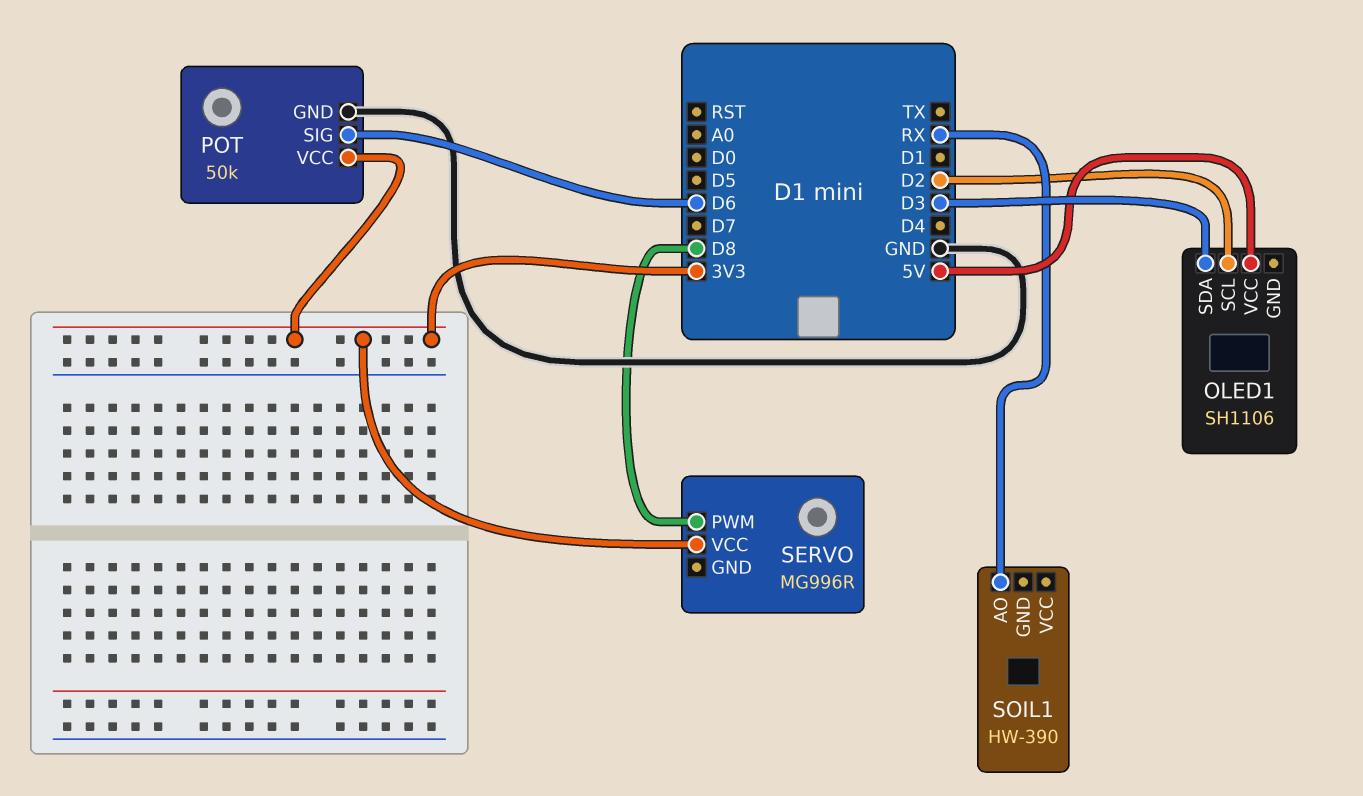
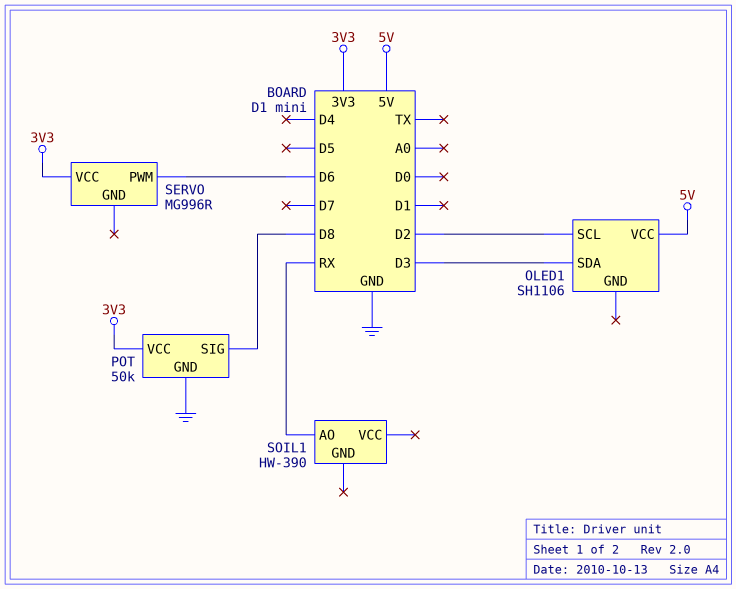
POT pin SIG: D6 -> D8
SERVO pin PWM: D8 -> D6

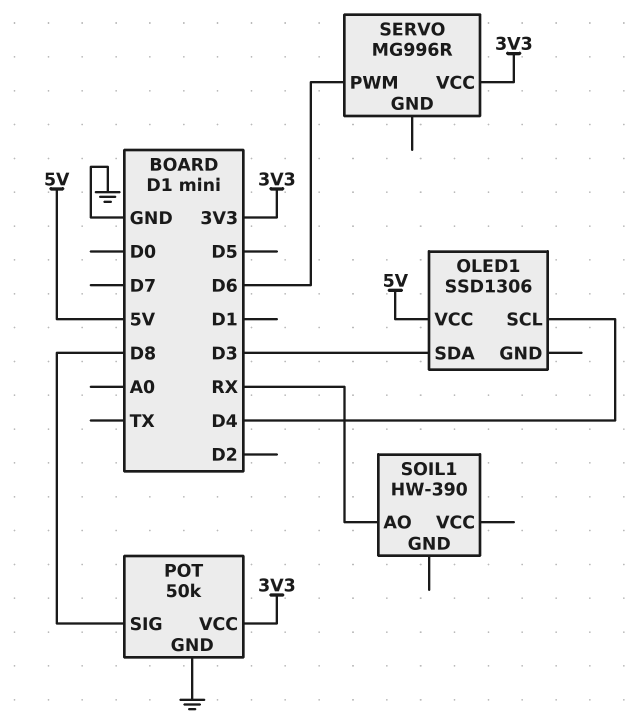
OLED1: SH1106 -> SSD1306
OLED1 pin SCL: D2 -> D4

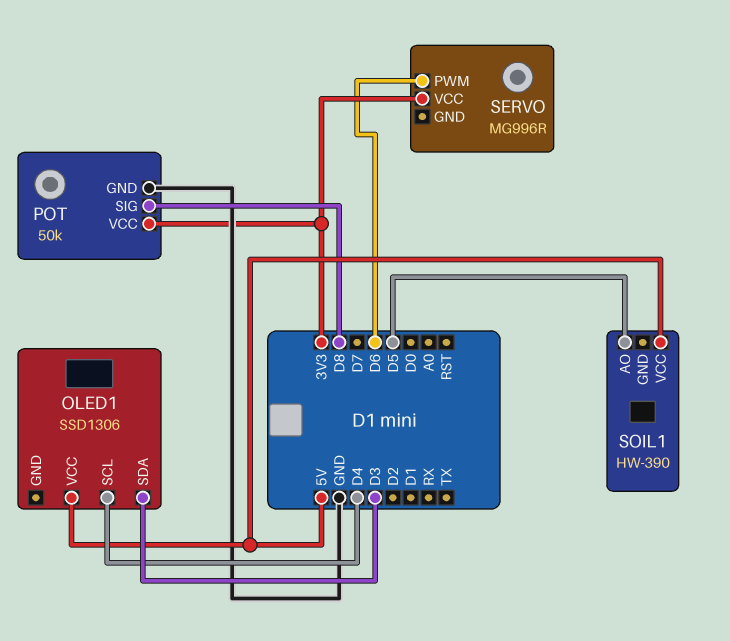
SOIL1 pin AO: RX -> D5
SOIL1 pin VCC: none -> 5V

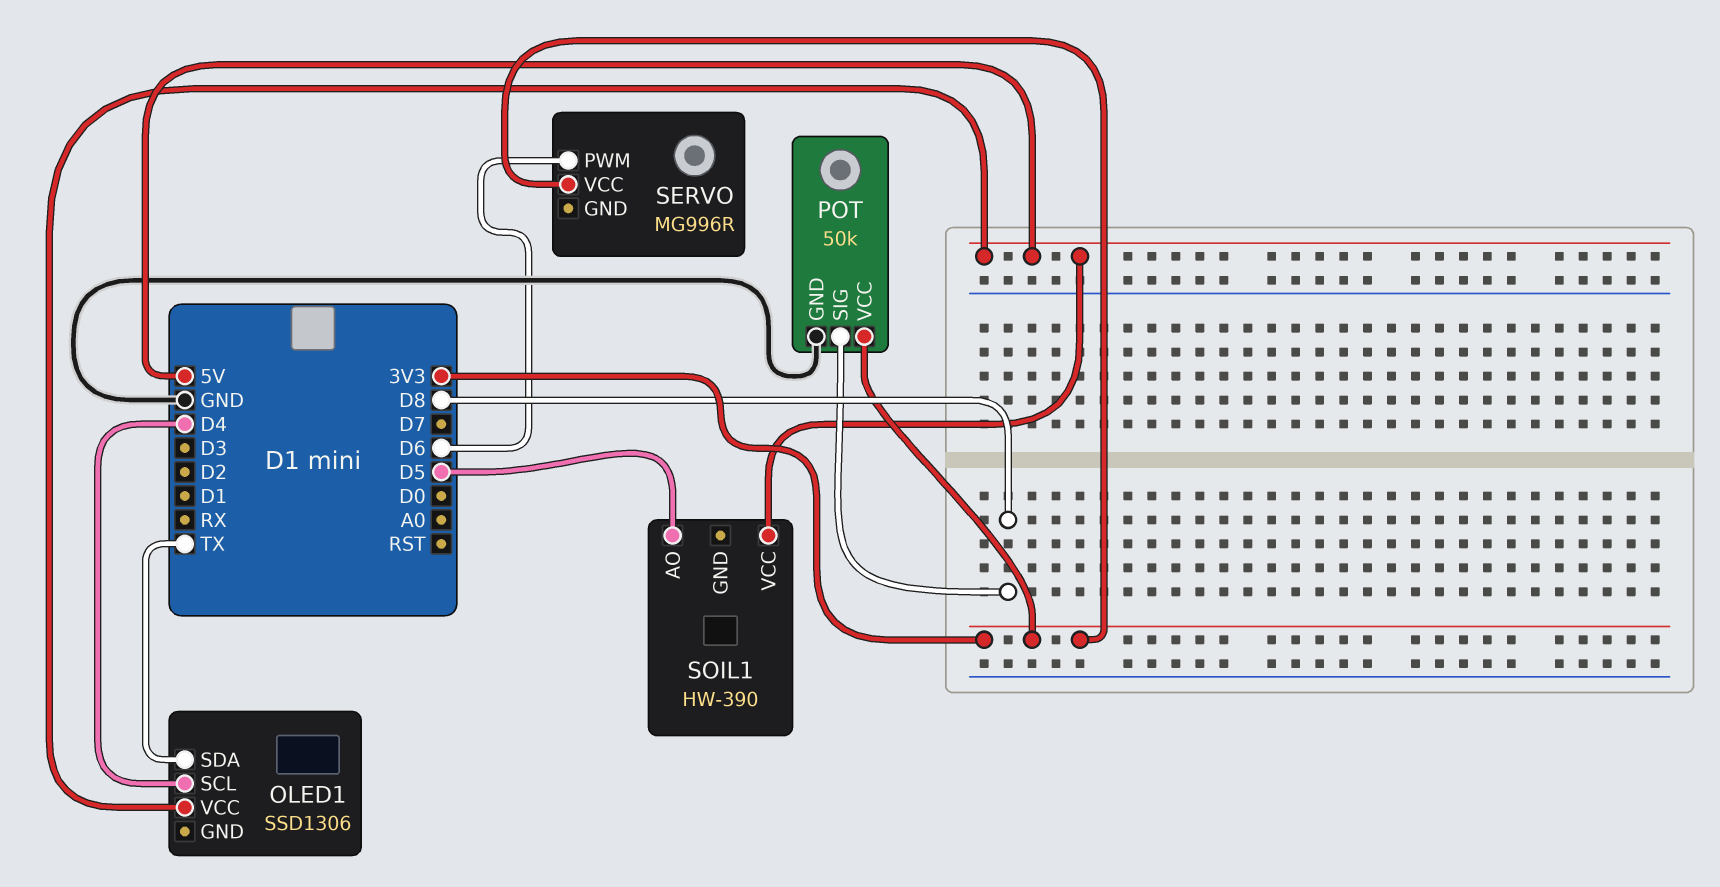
OLED1 pin SDA: D3 -> TX

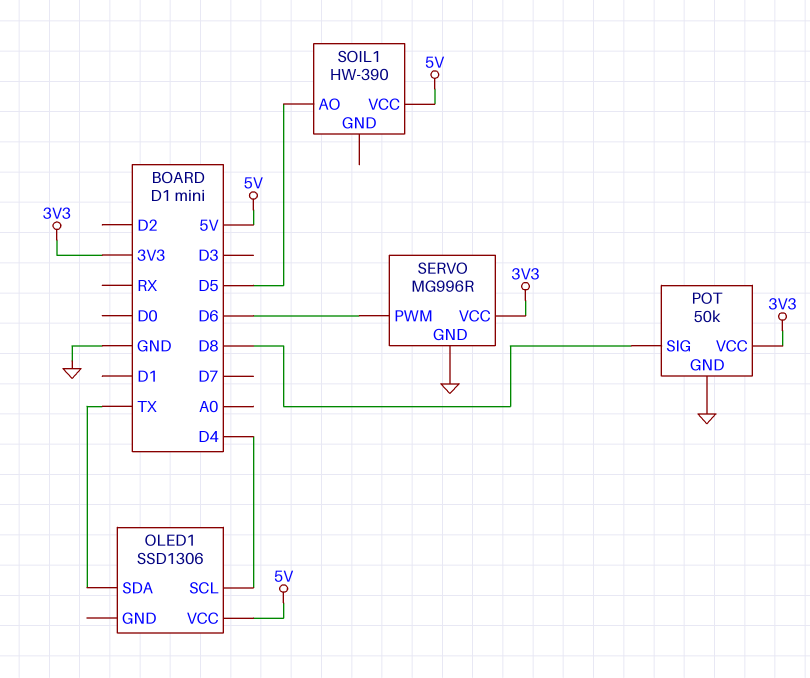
SERVO pin GND: none -> GND

